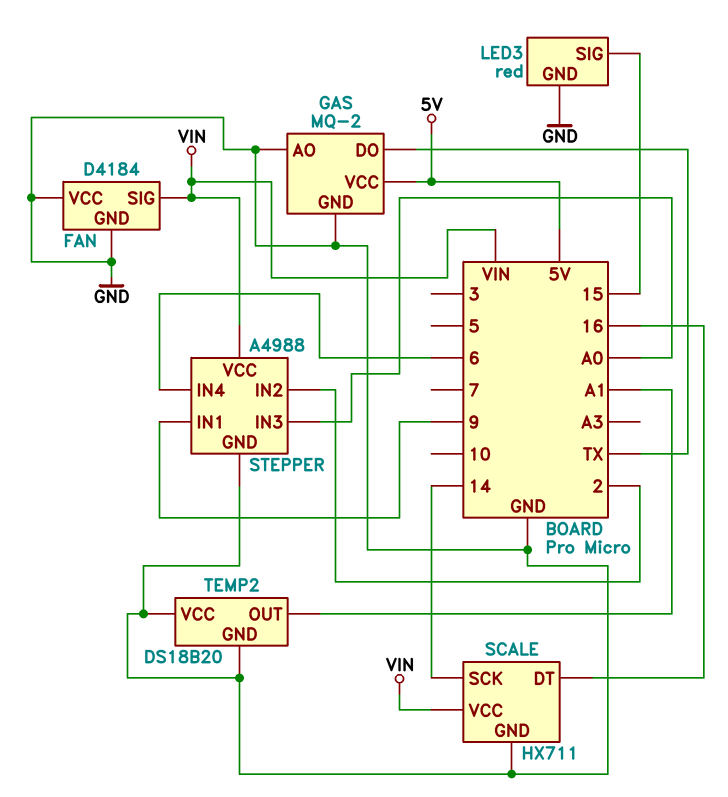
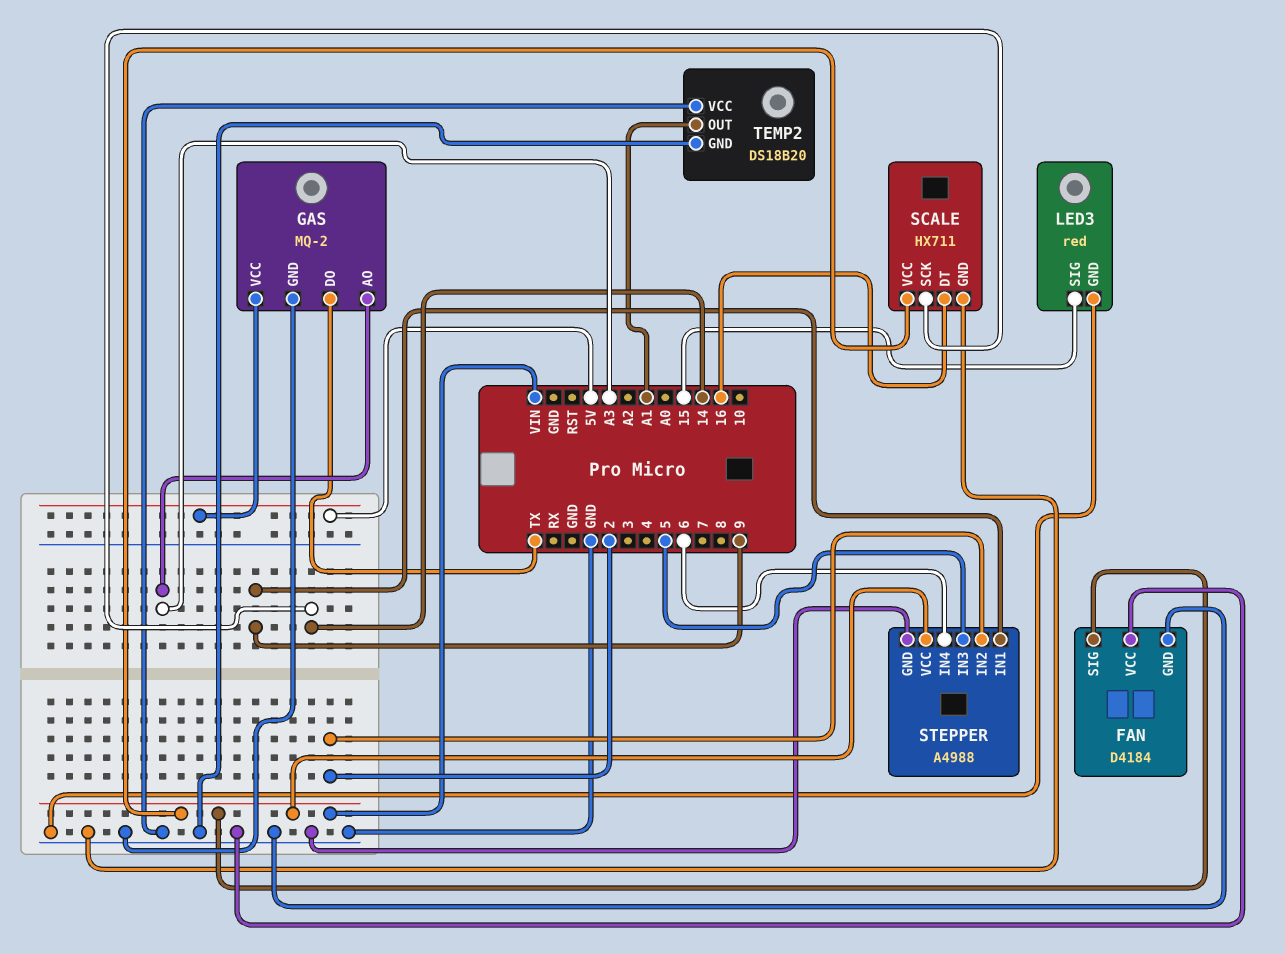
GAS pin AO: GND -> A3
STEPPER pin IN3: A0 -> 5

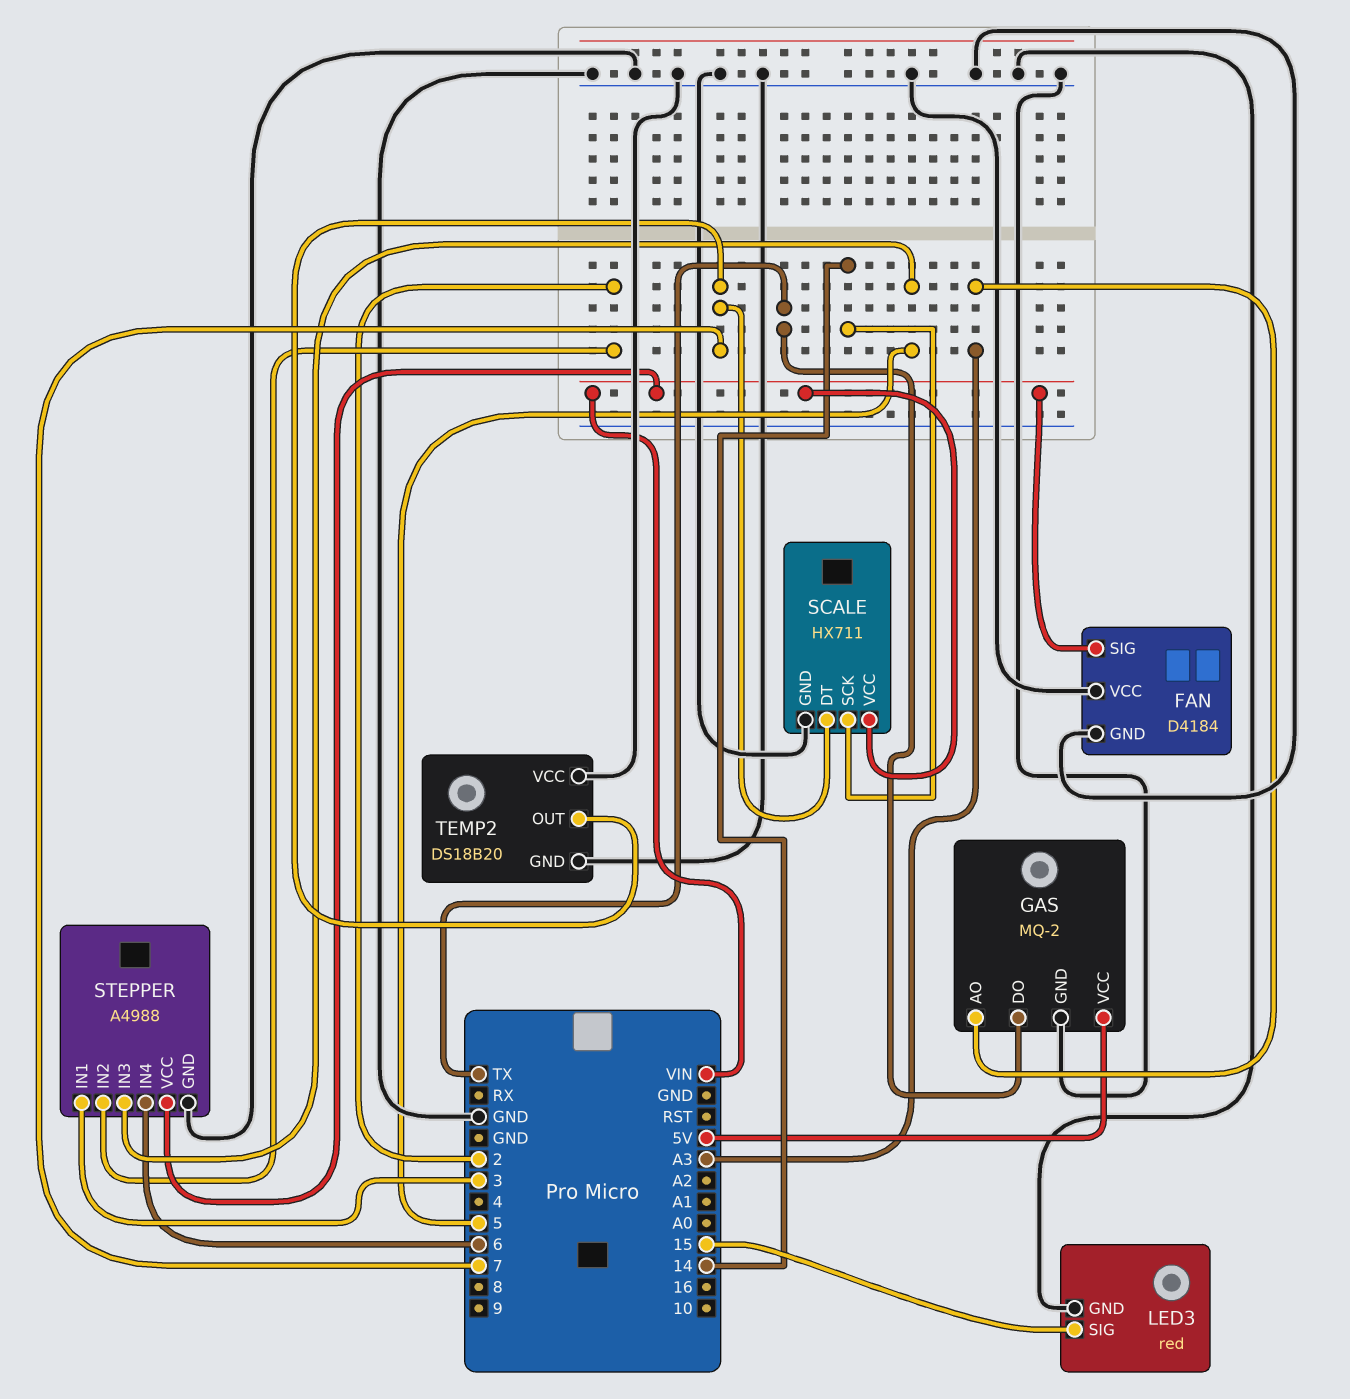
SCALE pin DT: 16 -> 7
STEPPER pin IN1: 9 -> 3
TEMP2 pin OUT: A1 -> 7

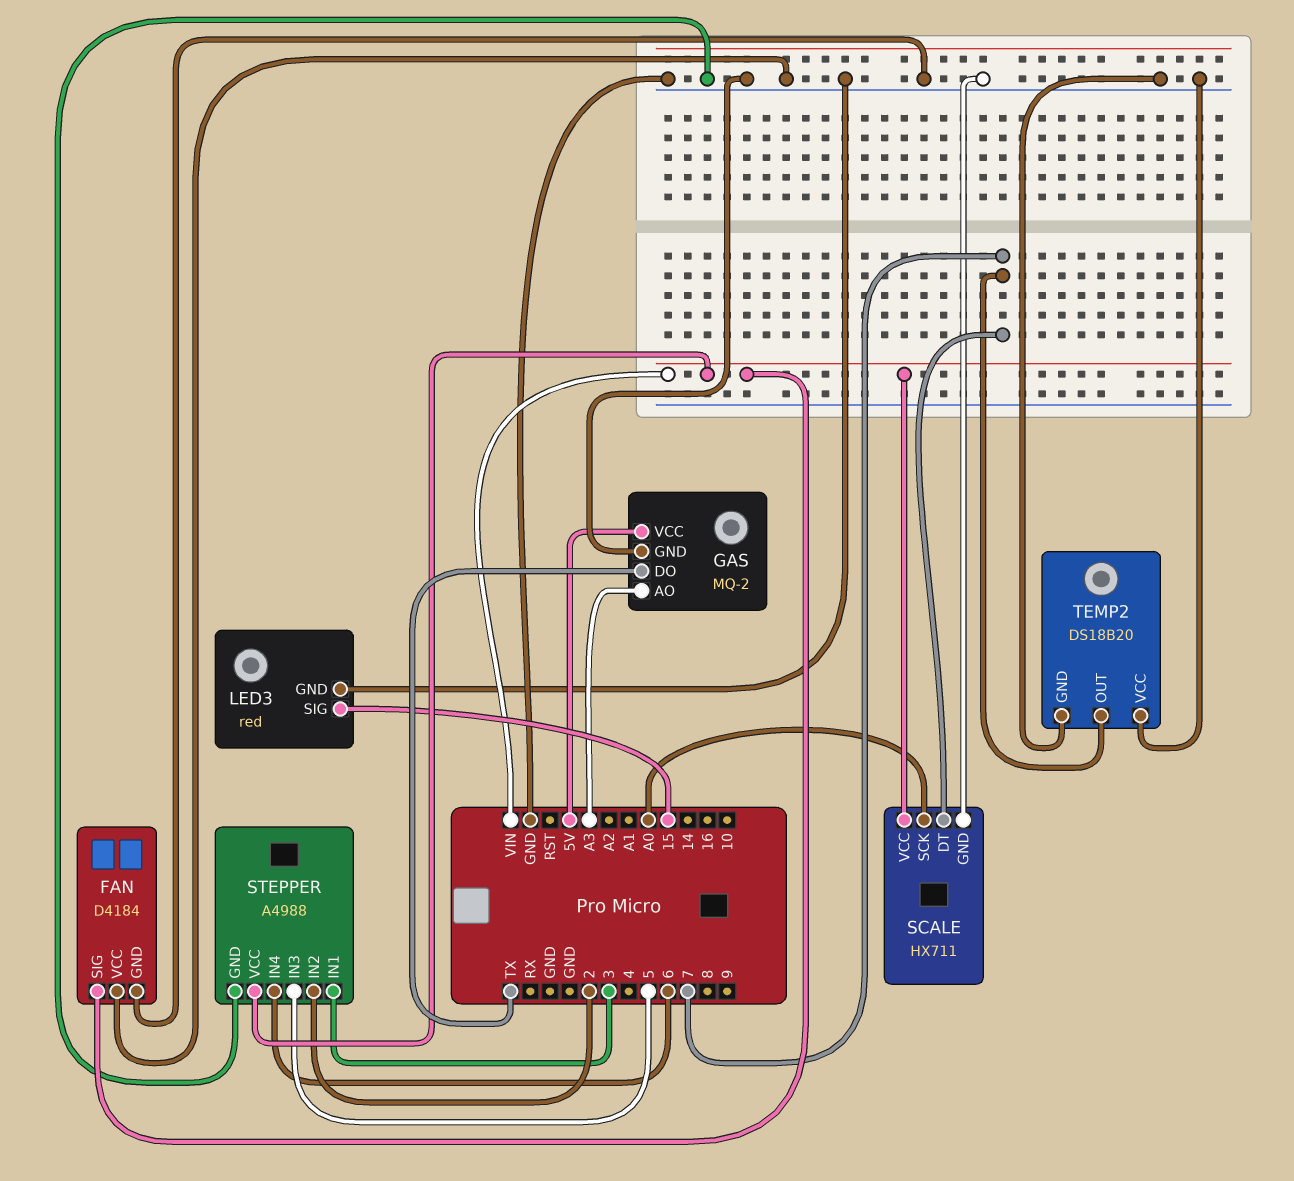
SCALE pin SCK: 14 -> A0

